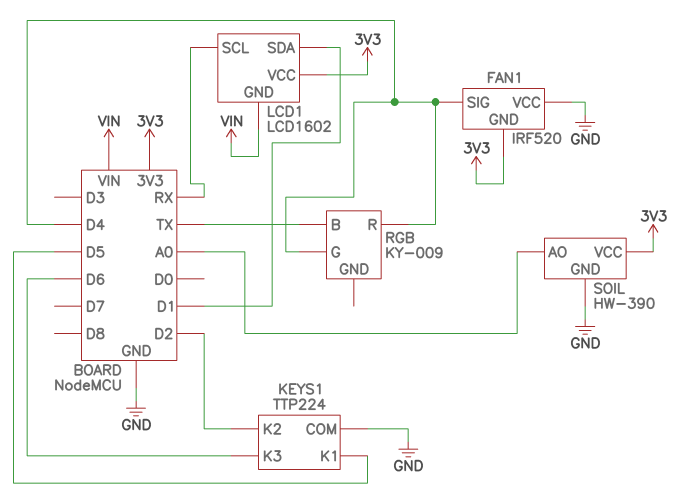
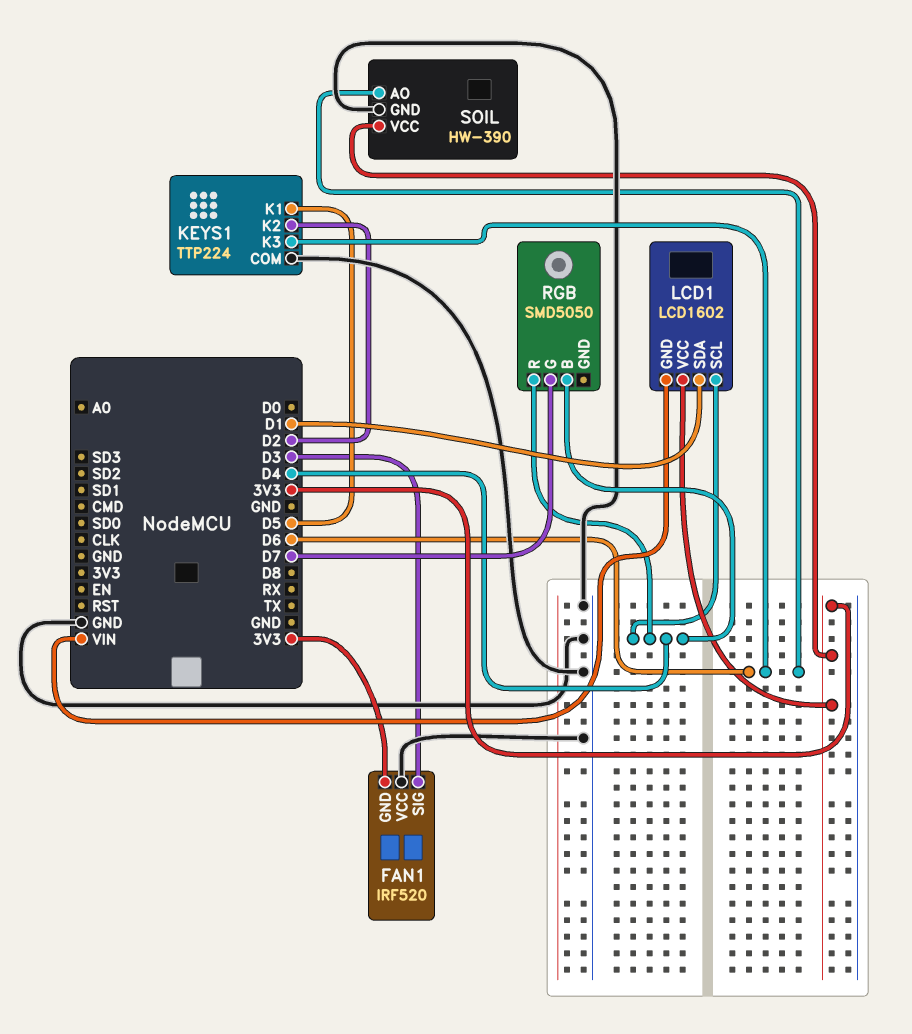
FAN1 pin SIG: D4 -> D3
LCD1 pin SCL: RX -> D4
RGB: KY-009 -> SMD5050
RGB pin B: TX -> D4
RGB pin G: D4 -> D7
SOIL pin AO: A0 -> D6

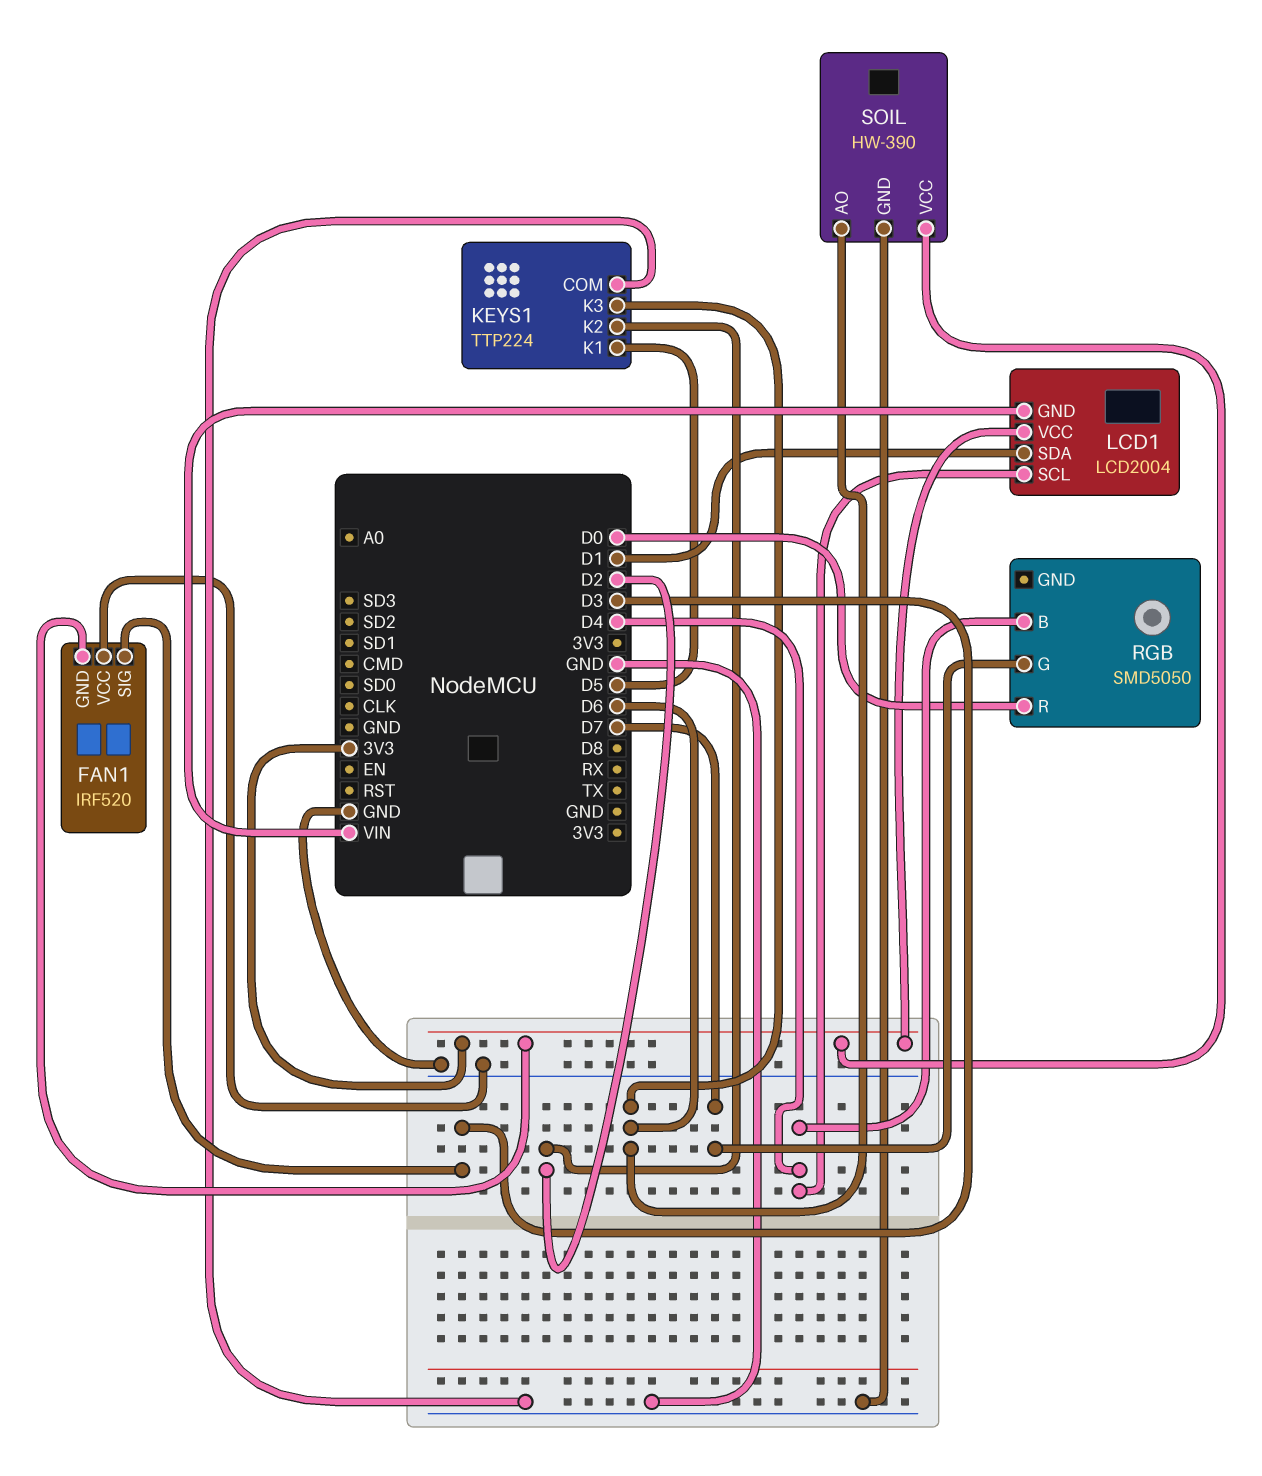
LCD1: LCD1602 -> LCD2004
RGB pin R: D4 -> D0

